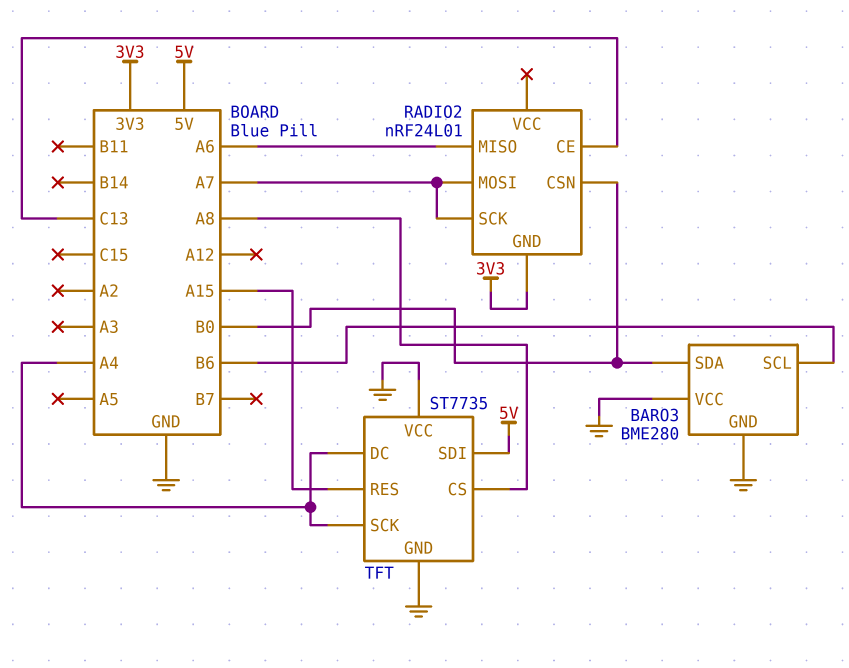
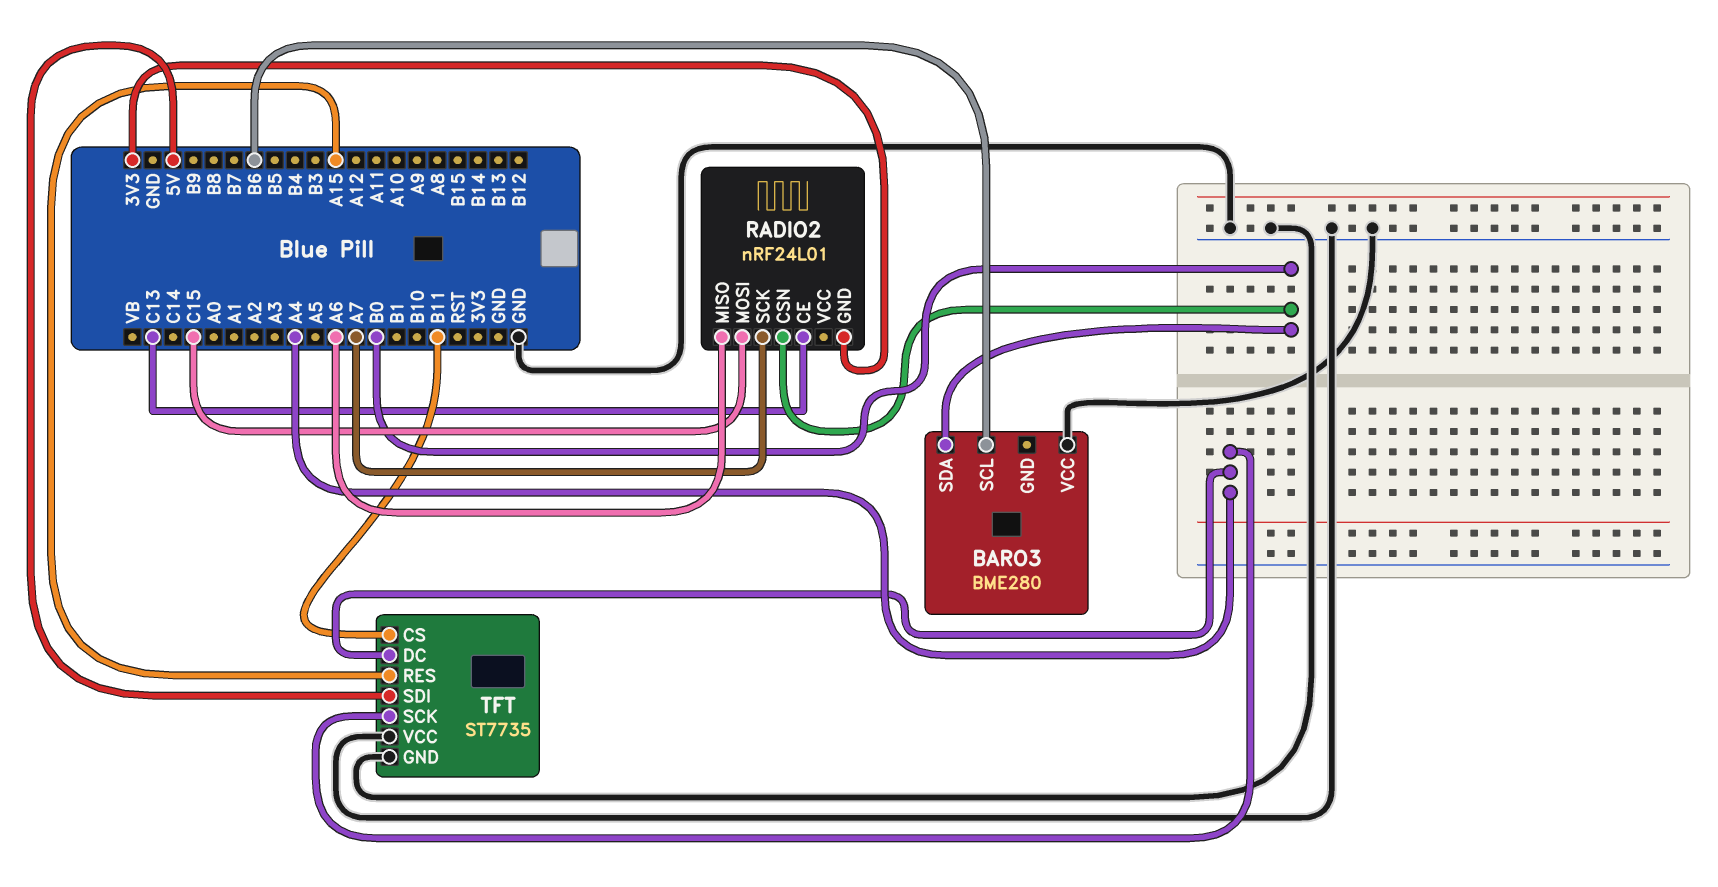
BARO3 pin GND: GND -> none
RADIO2 pin MOSI: A7 -> C15
TFT pin CS: A8 -> B11

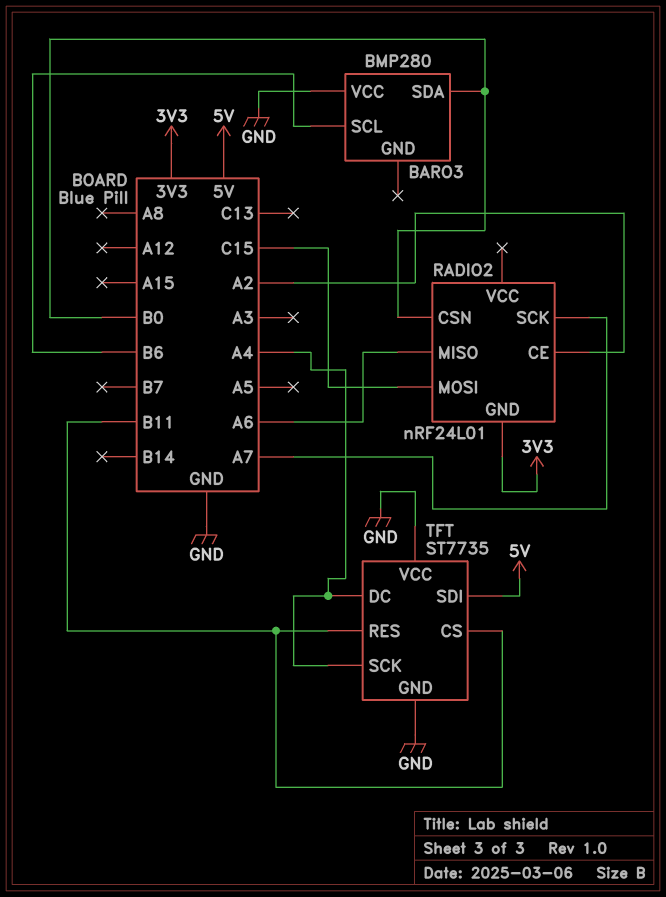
BARO3: BME280 -> BMP280
RADIO2 pin CE: C13 -> A2
TFT pin RES: A15 -> B11

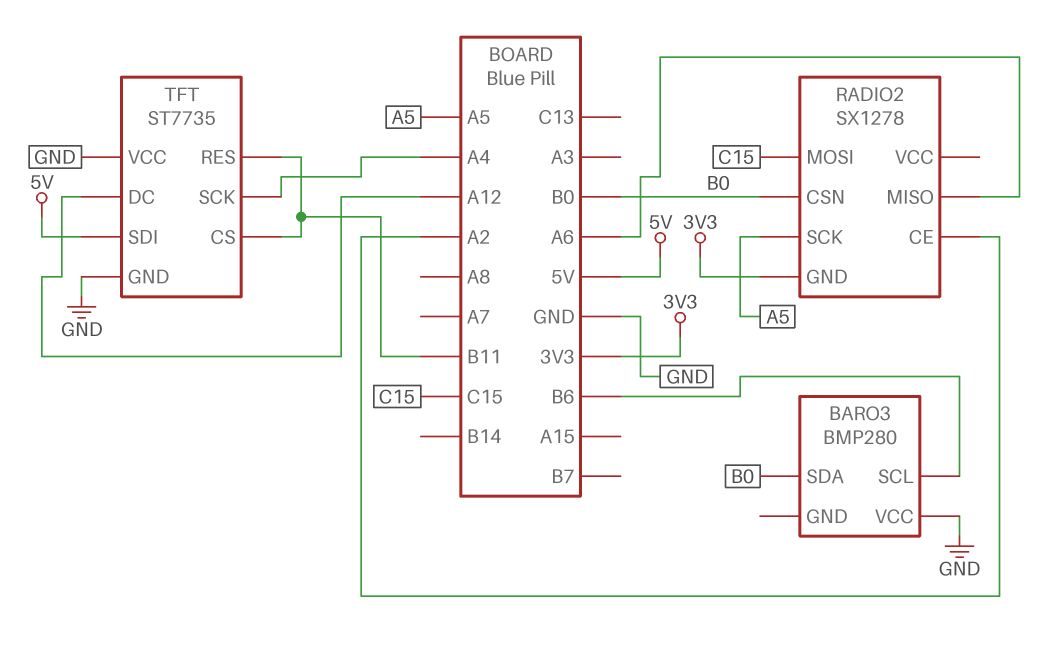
RADIO2: nRF24L01 -> SX1278
RADIO2 pin SCK: A7 -> A5
TFT pin DC: A4 -> A12

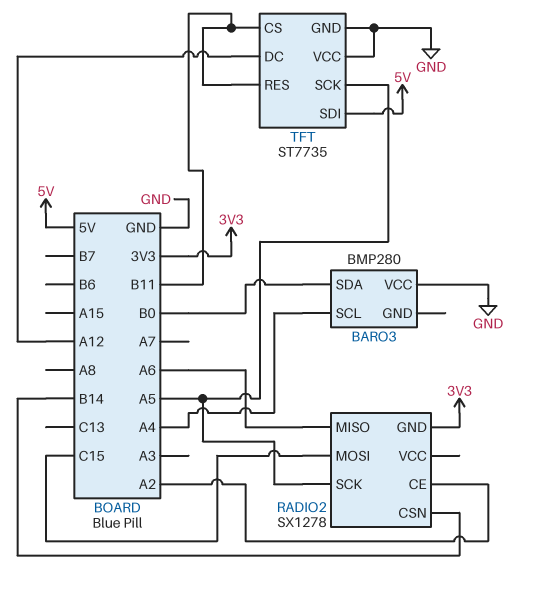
BARO3 pin SCL: B6 -> A4
RADIO2 pin CSN: B0 -> B14
TFT pin SCK: A4 -> A5

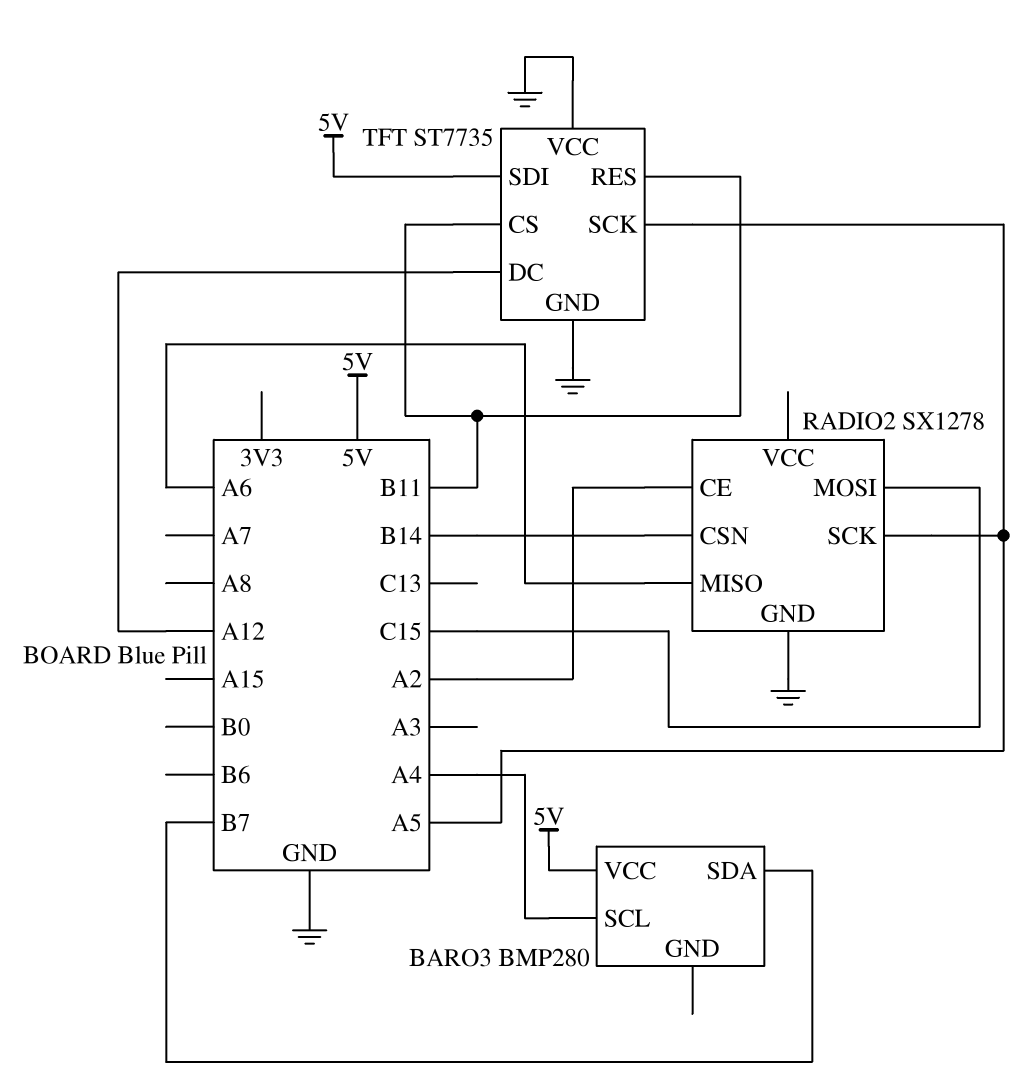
BARO3 pin SDA: B0 -> B7
BARO3 pin VCC: GND -> 5V
RADIO2 pin GND: 3V3 -> GND

